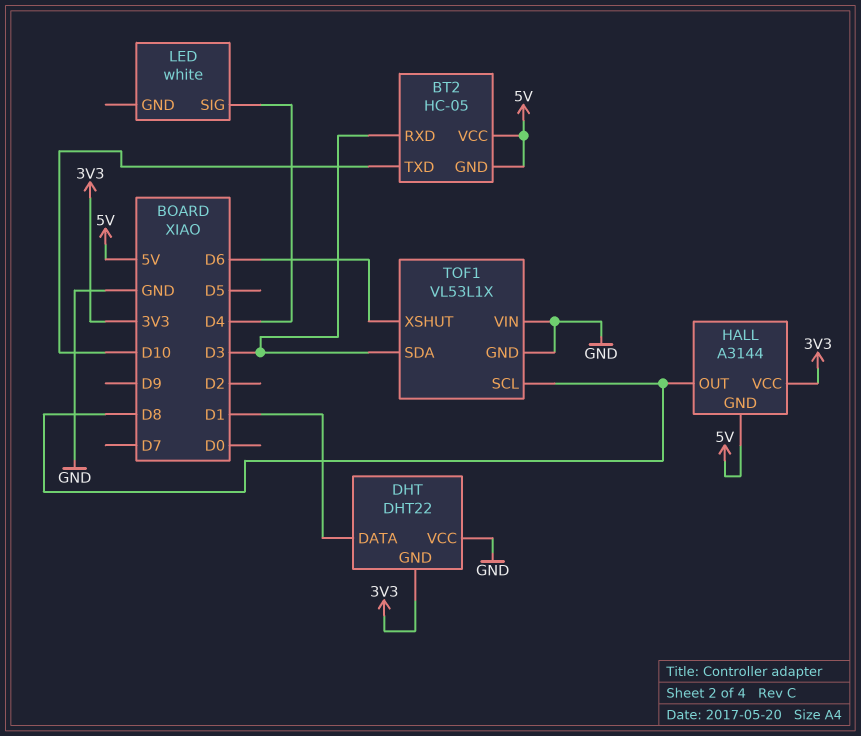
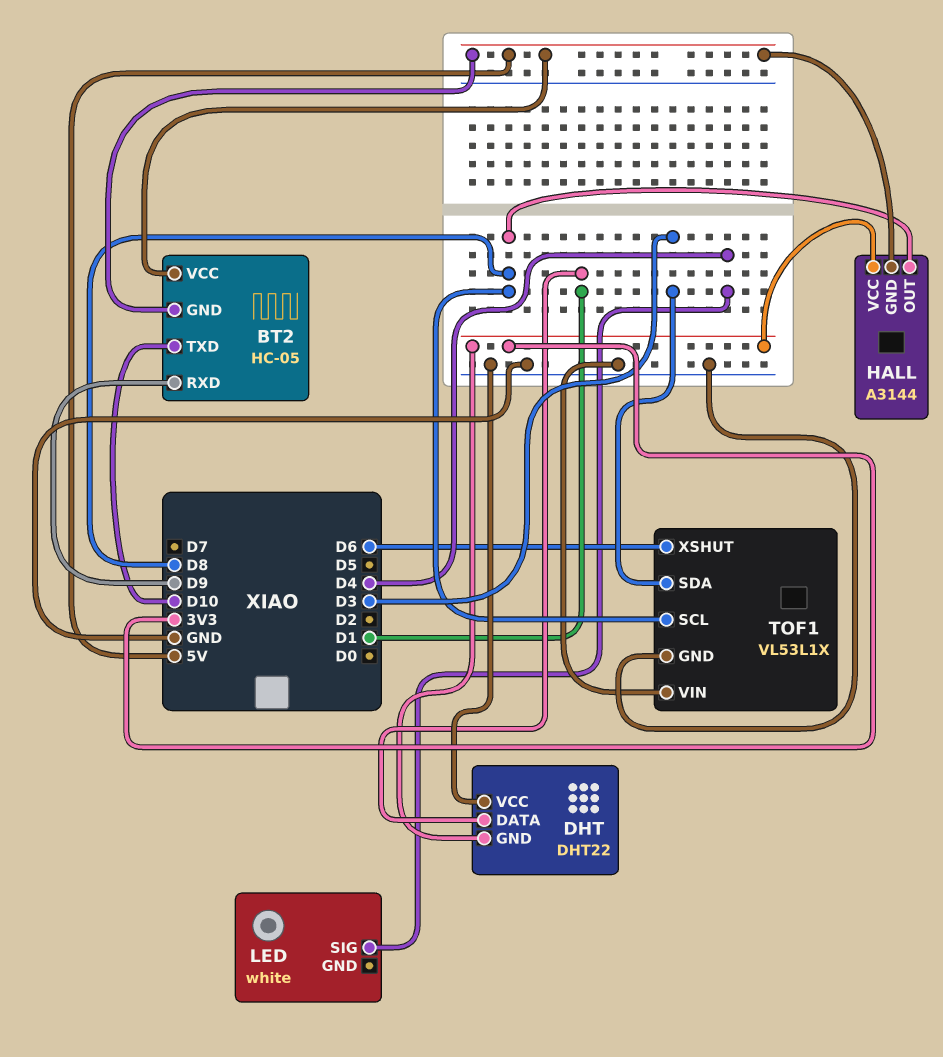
BT2 pin RXD: D3 -> D9

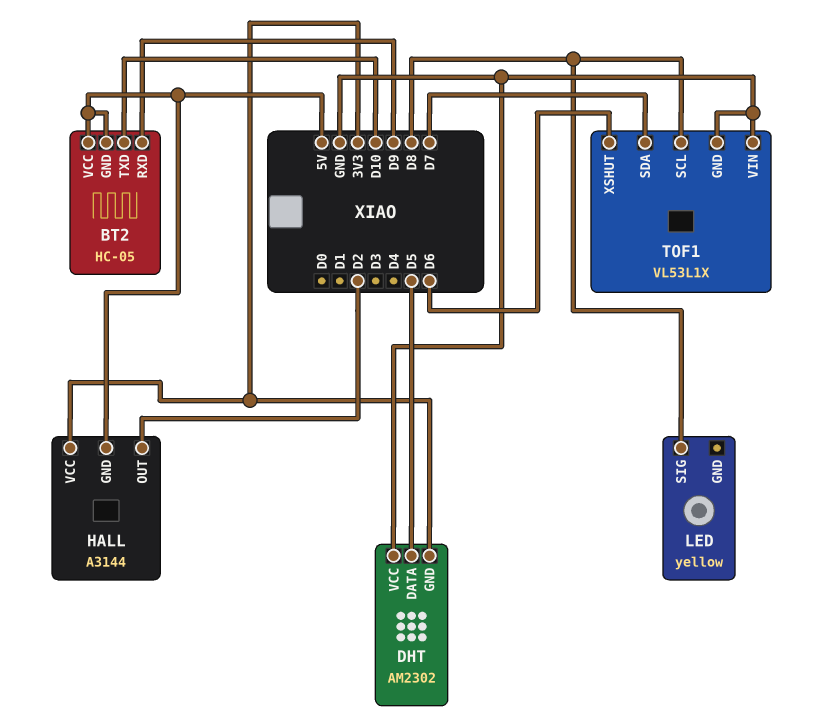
DHT: DHT22 -> AM2302
DHT pin DATA: D1 -> D5
HALL pin OUT: D8 -> D2
LED: white -> yellow
LED pin SIG: D4 -> D8
TOF1 pin SDA: D3 -> D7

